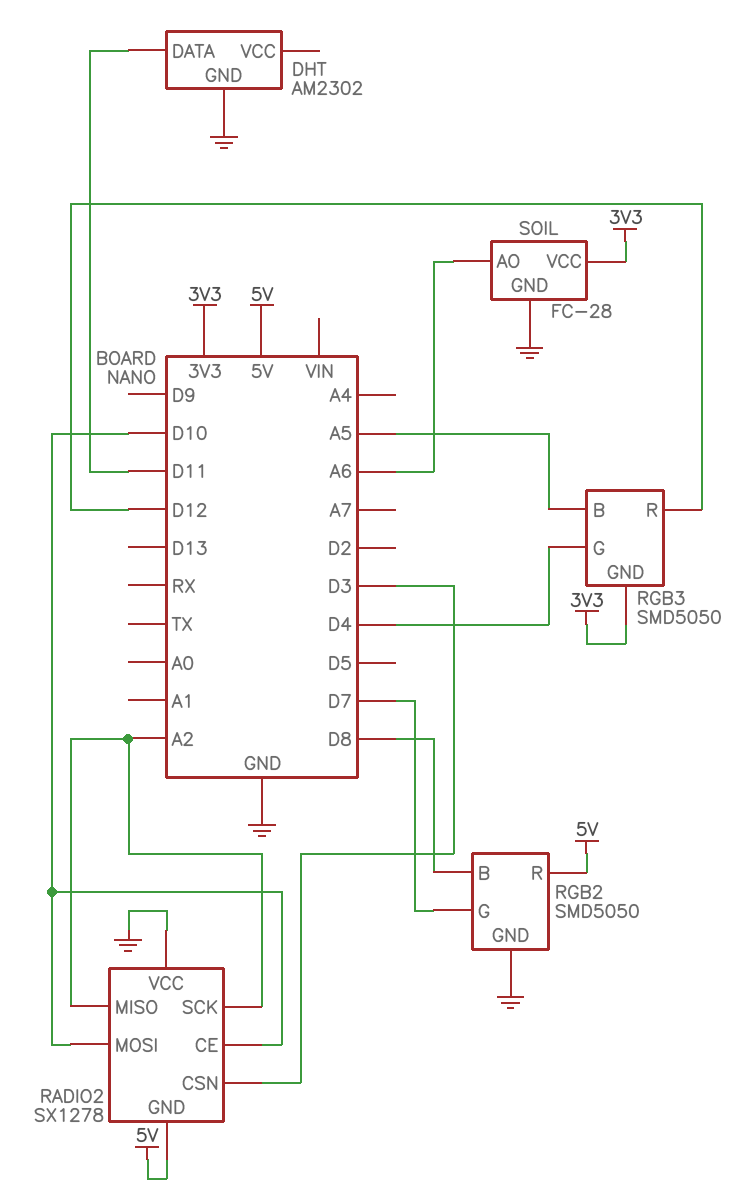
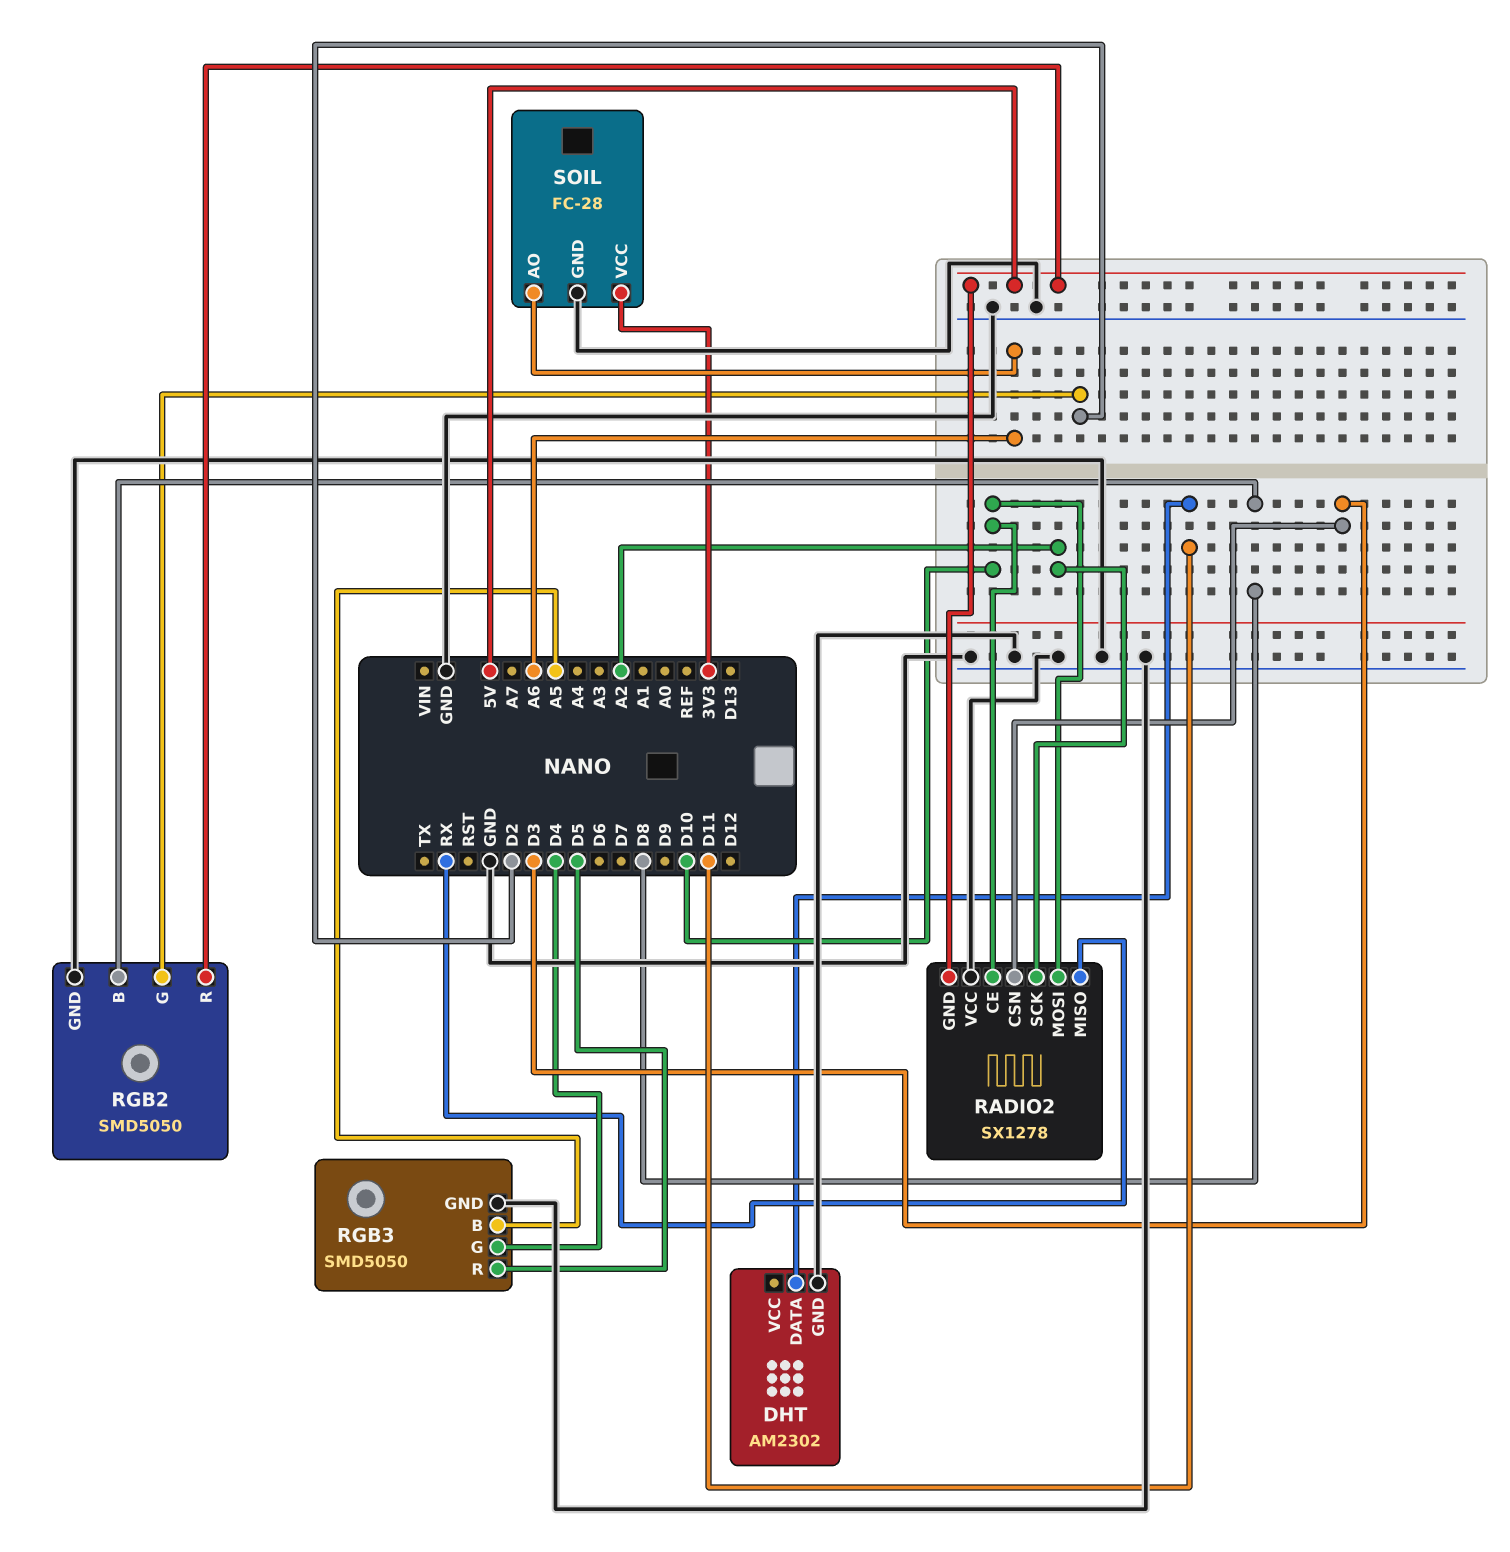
RADIO2 pin MISO: A2 -> RX
RGB2 pin G: D7 -> D2
RGB3 pin GND: 3V3 -> GND
RGB3 pin R: D12 -> D5

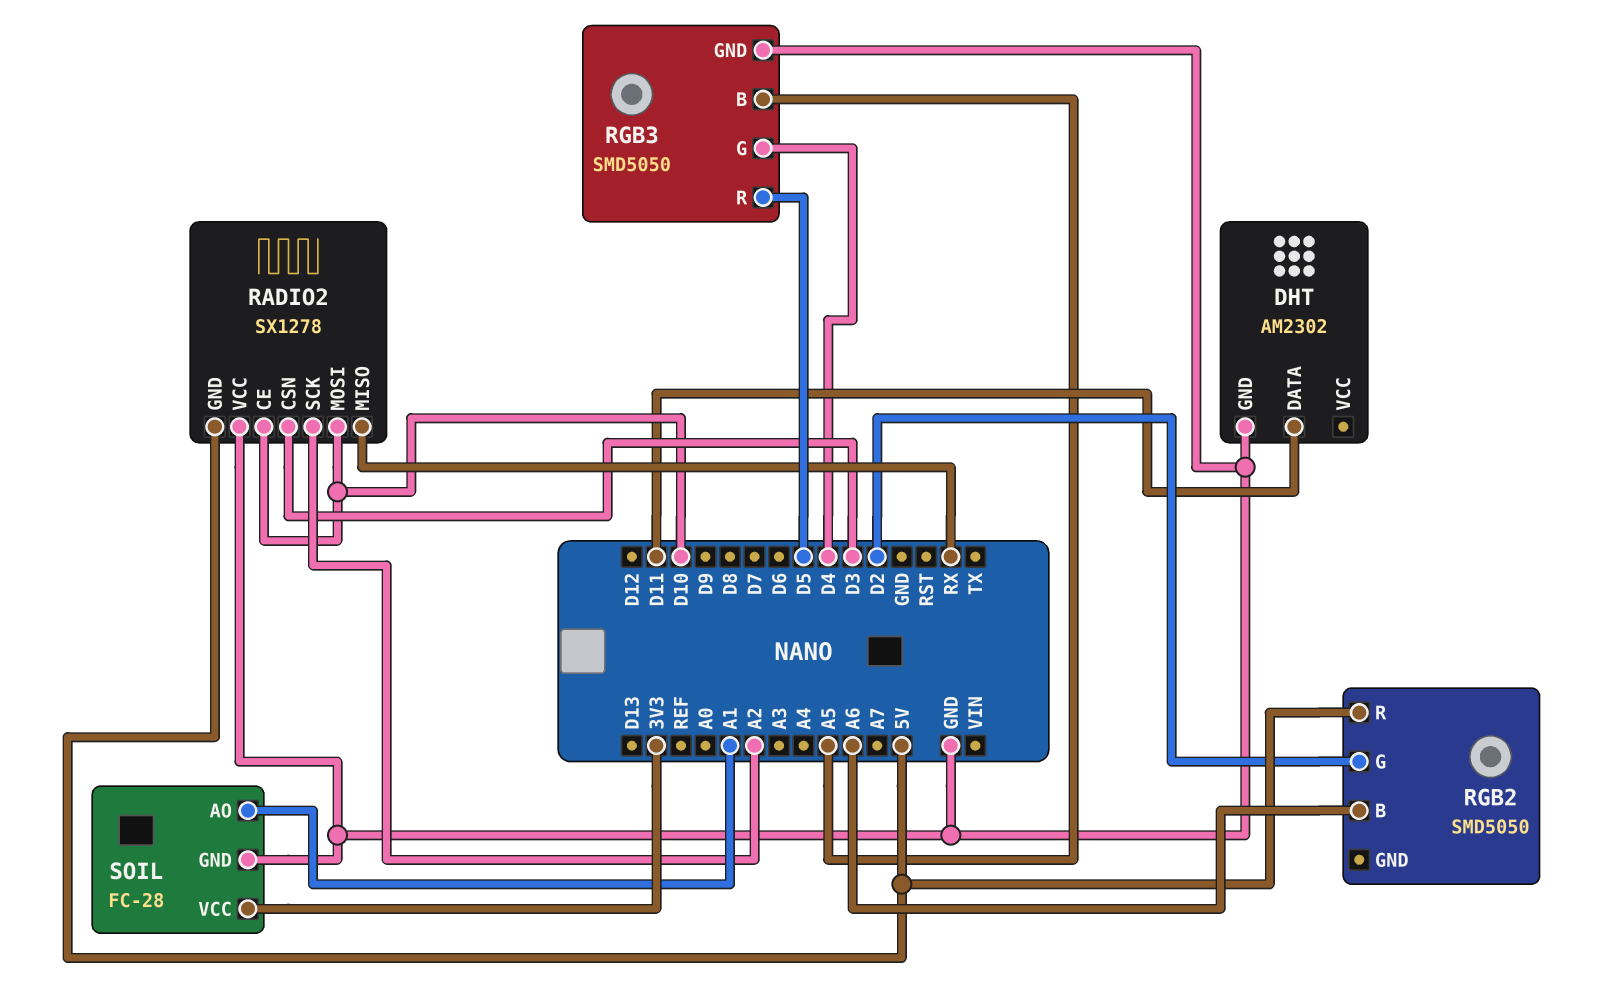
RGB2 pin B: D8 -> A6
RGB2 pin GND: GND -> none
SOIL pin AO: A6 -> A1

